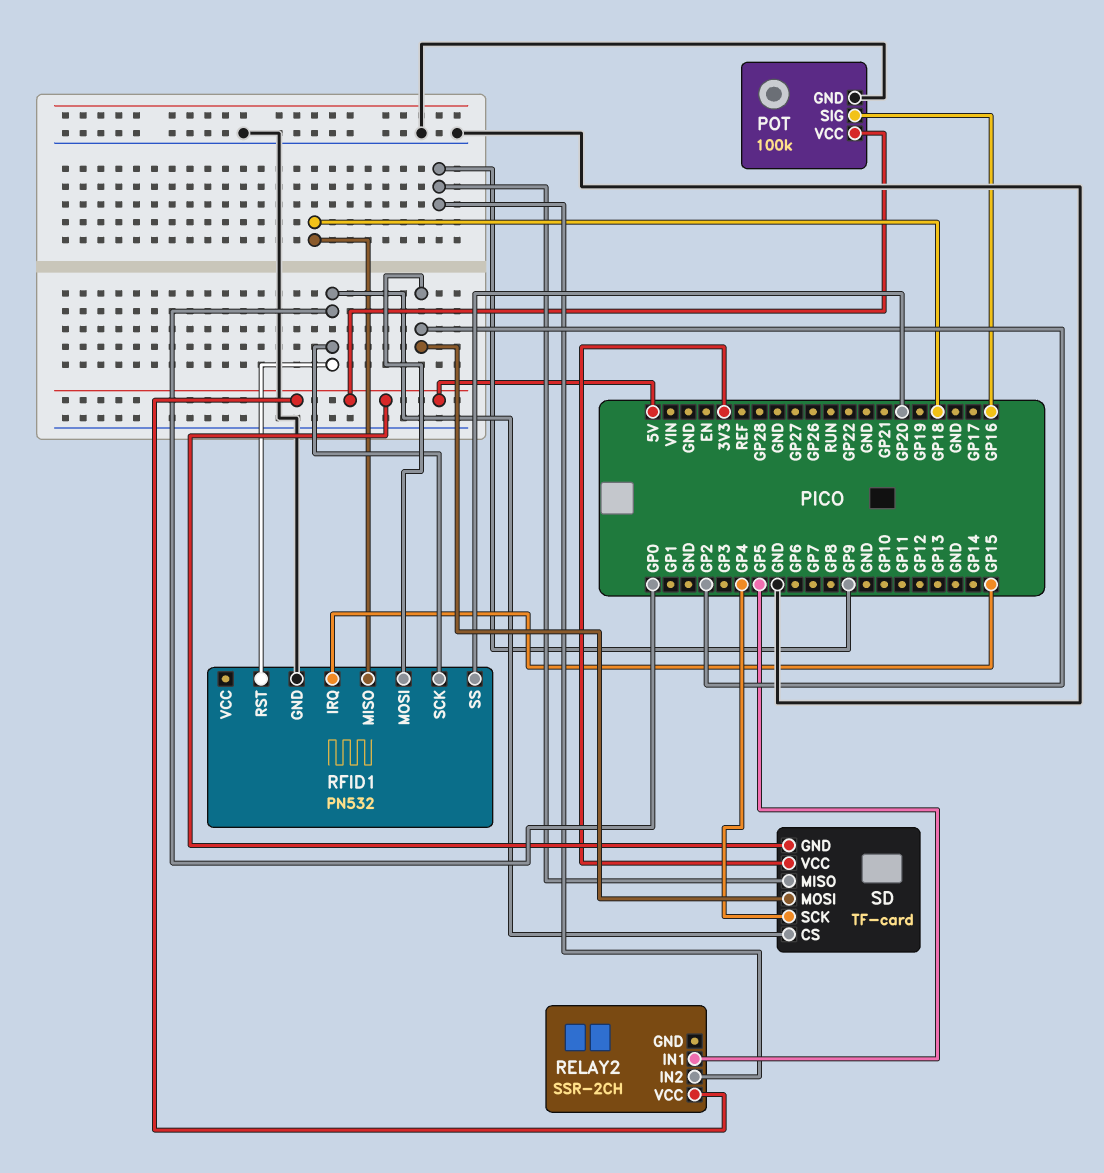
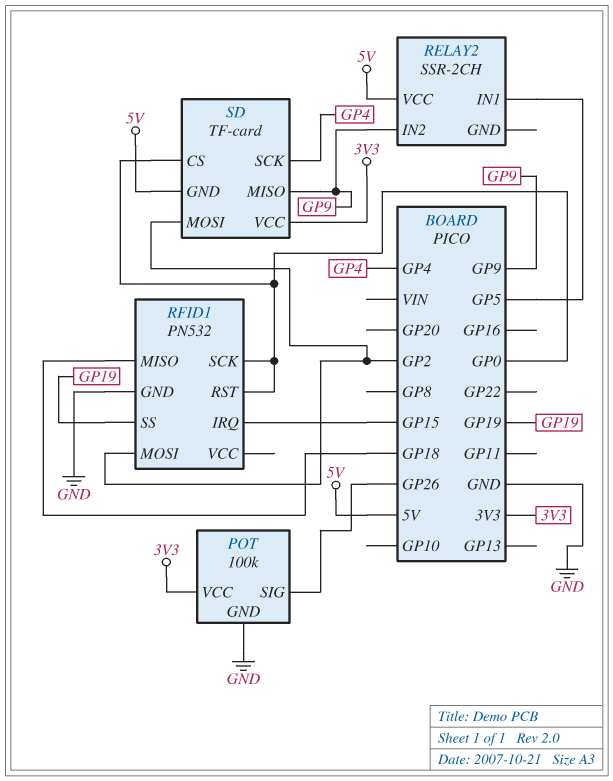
POT pin SIG: GP16 -> GP26
POT pin VCC: 5V -> 3V3
RFID1 pin SS: GP20 -> GP19

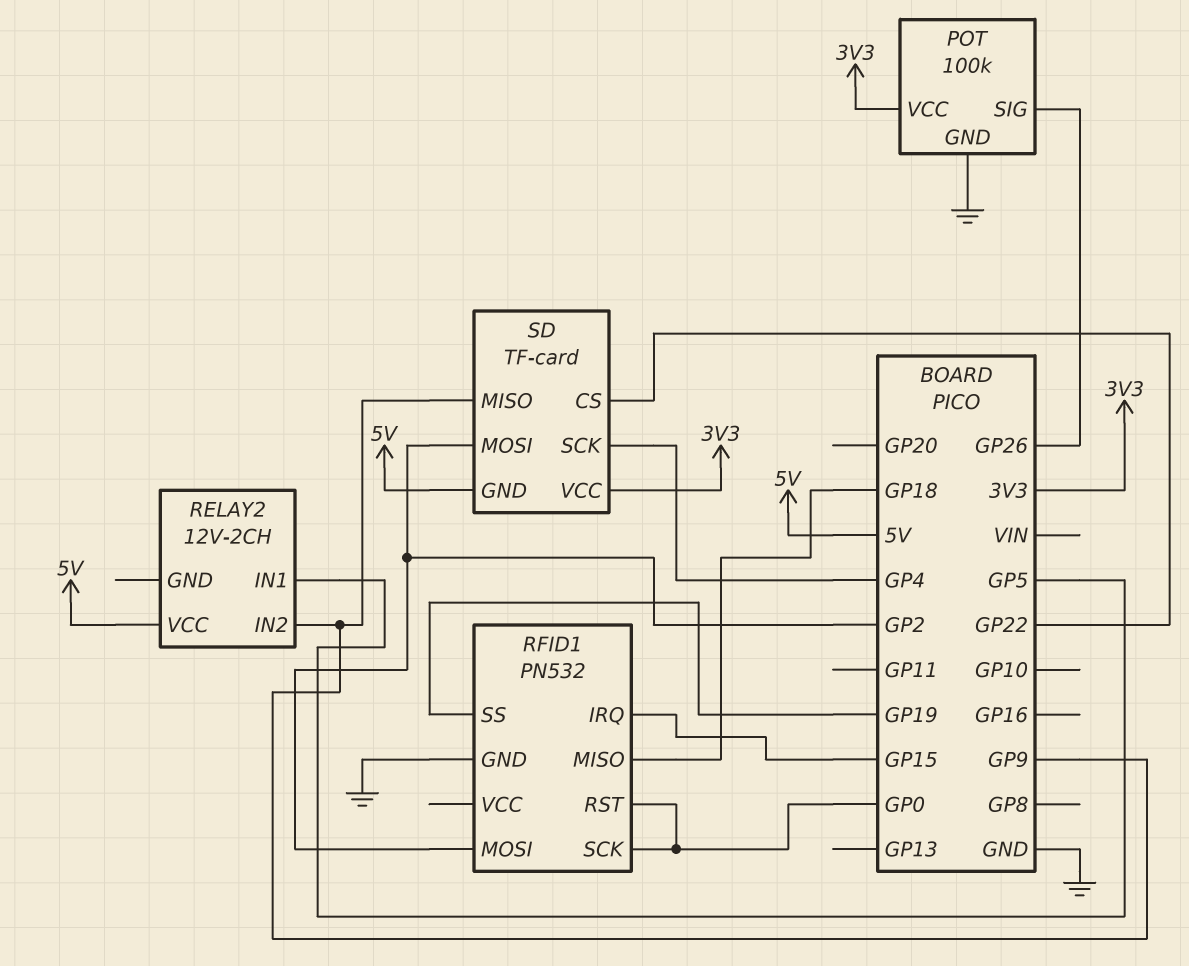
RELAY2: SSR-2CH -> 12V-2CH
SD pin CS: GP0 -> GP22

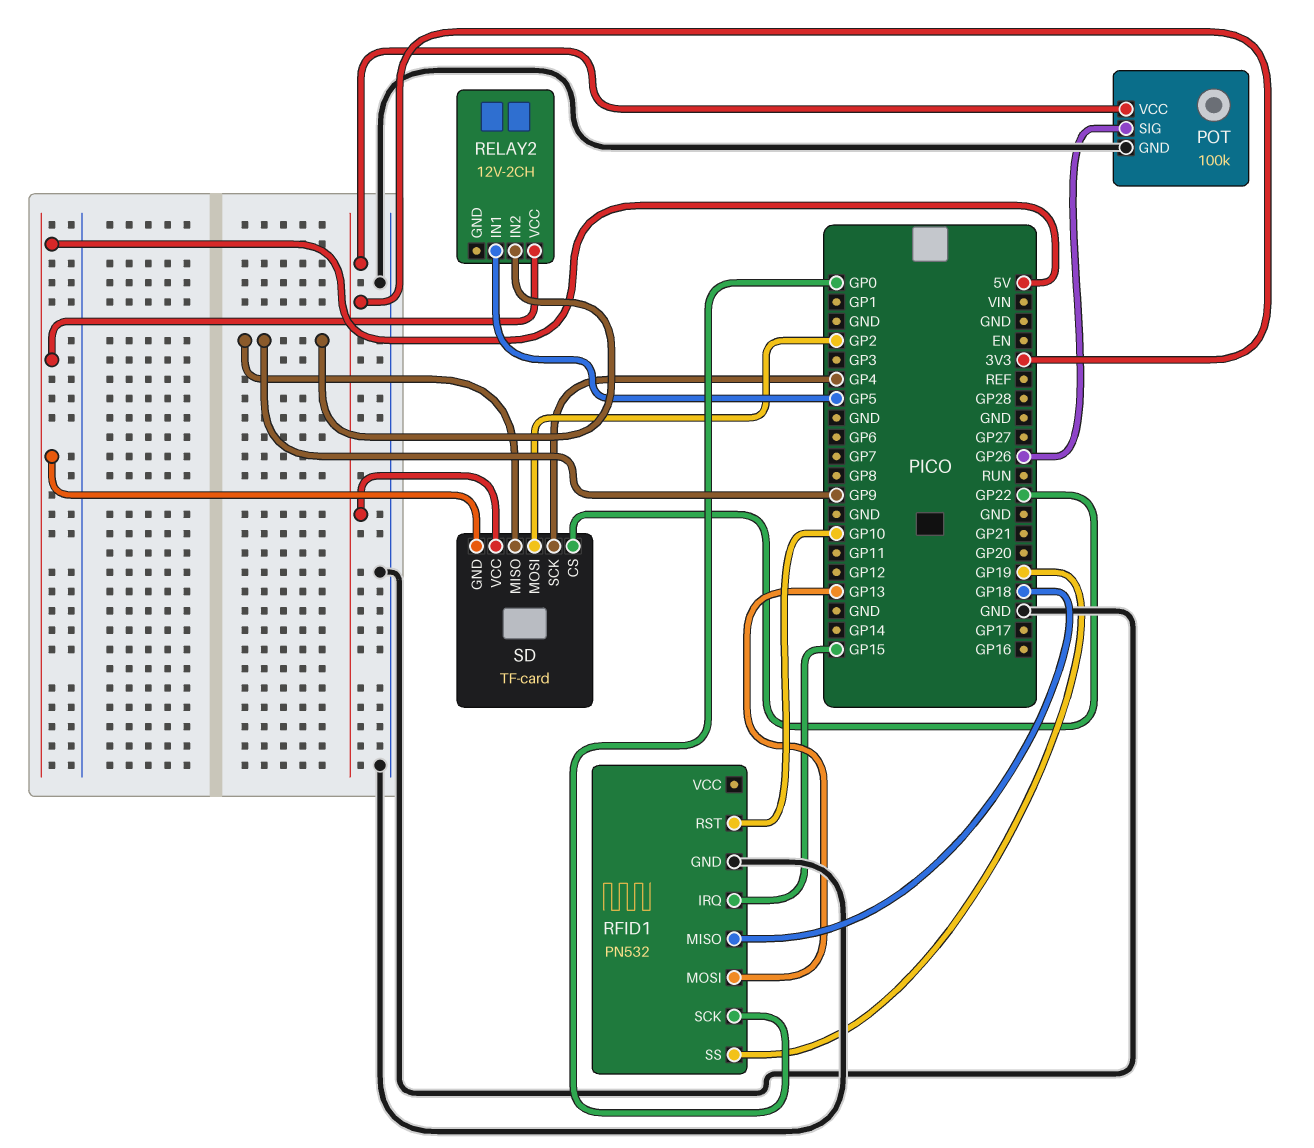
RFID1 pin MOSI: GP2 -> GP13
RFID1 pin RST: GP0 -> GP10

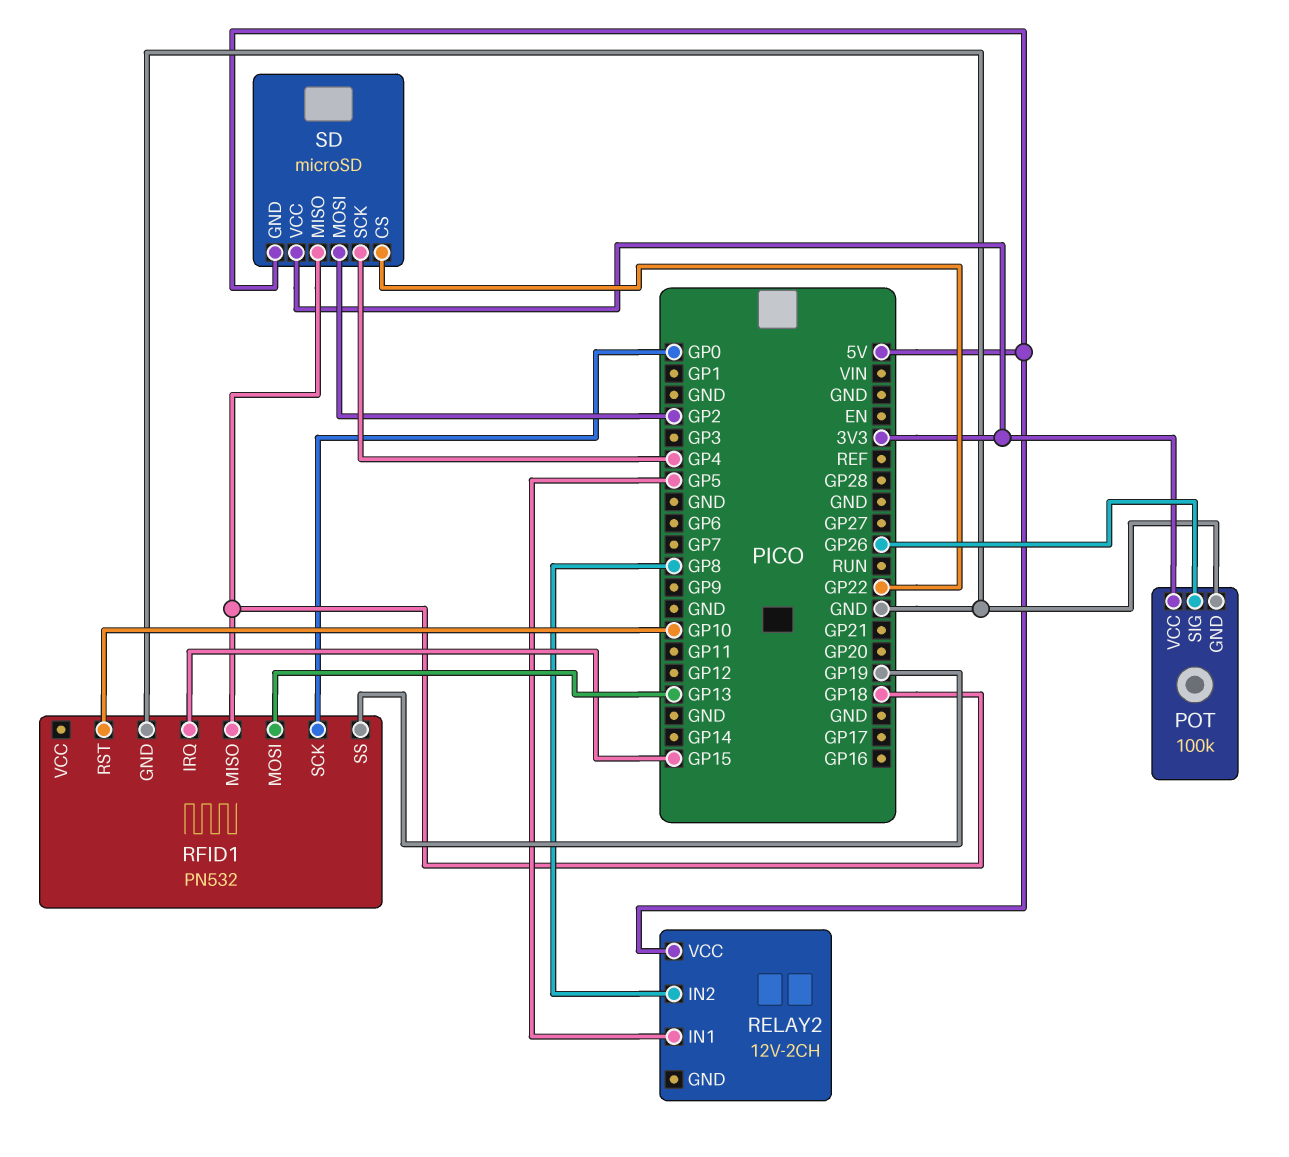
RELAY2 pin IN2: GP9 -> GP8
SD: TF-card -> microSD
SD pin MISO: GP9 -> GP18

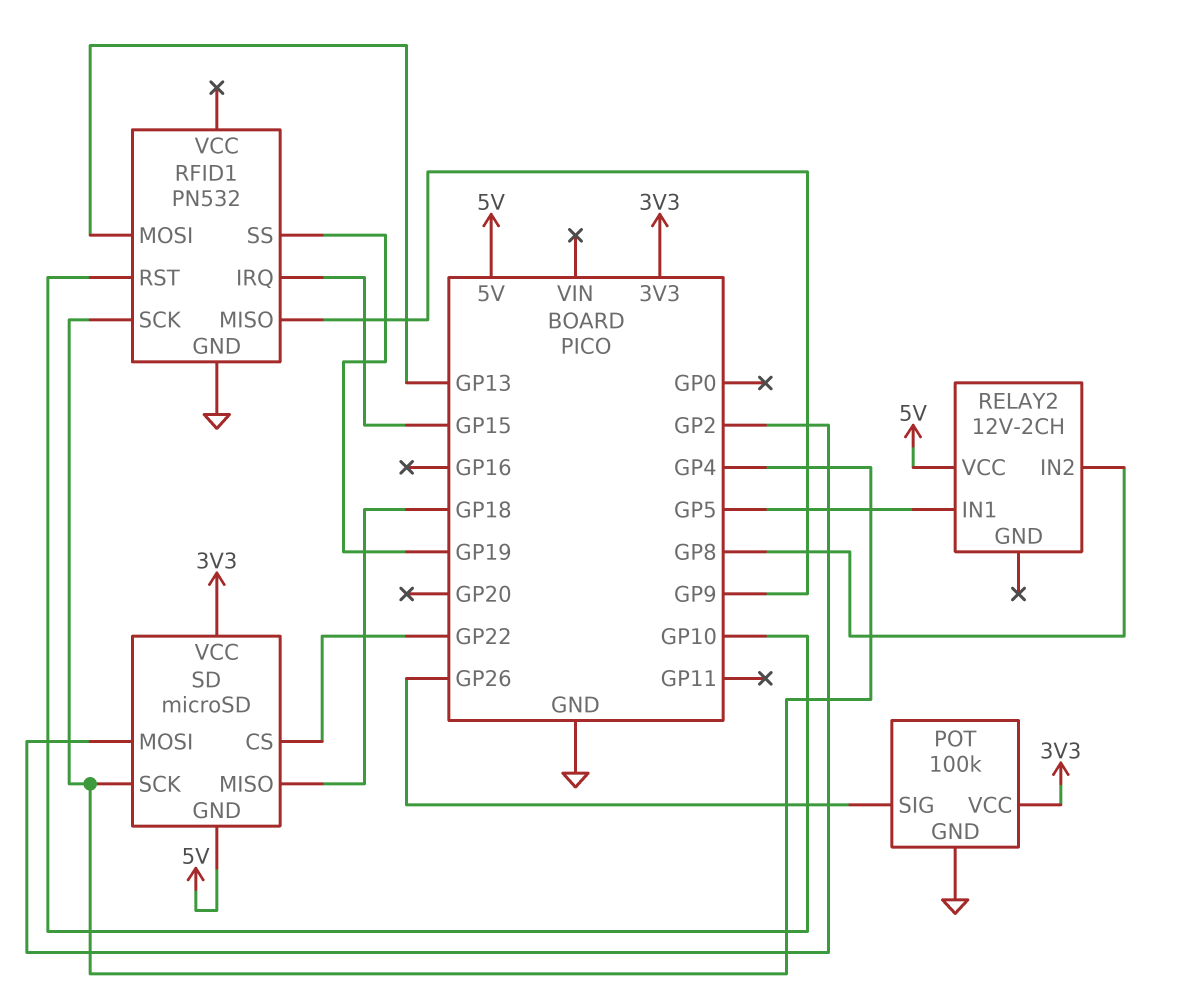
RFID1 pin MISO: GP18 -> GP9
RFID1 pin SCK: GP0 -> GP4

